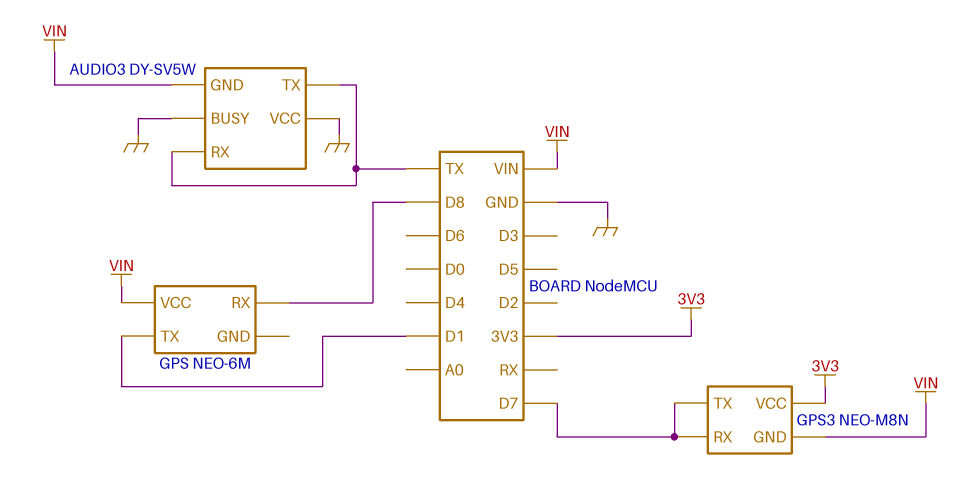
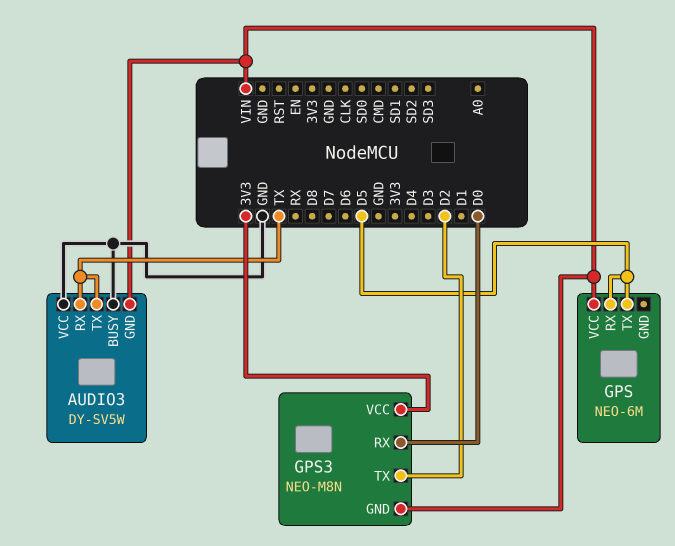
GPS pin RX: D8 -> D5
GPS pin TX: D1 -> D5
GPS3 pin RX: D7 -> D0
GPS3 pin TX: D7 -> D2

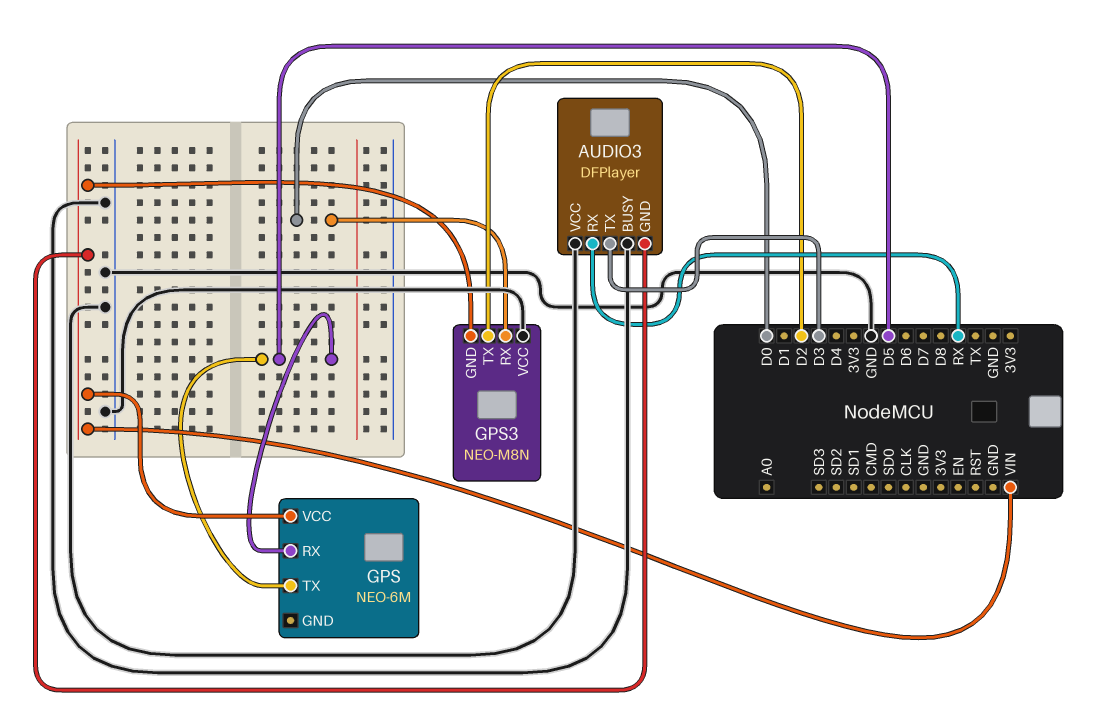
AUDIO3: DY-SV5W -> DFPlayer
AUDIO3 pin RX: TX -> RX
AUDIO3 pin TX: TX -> D3
GPS3 pin VCC: 3V3 -> GND

